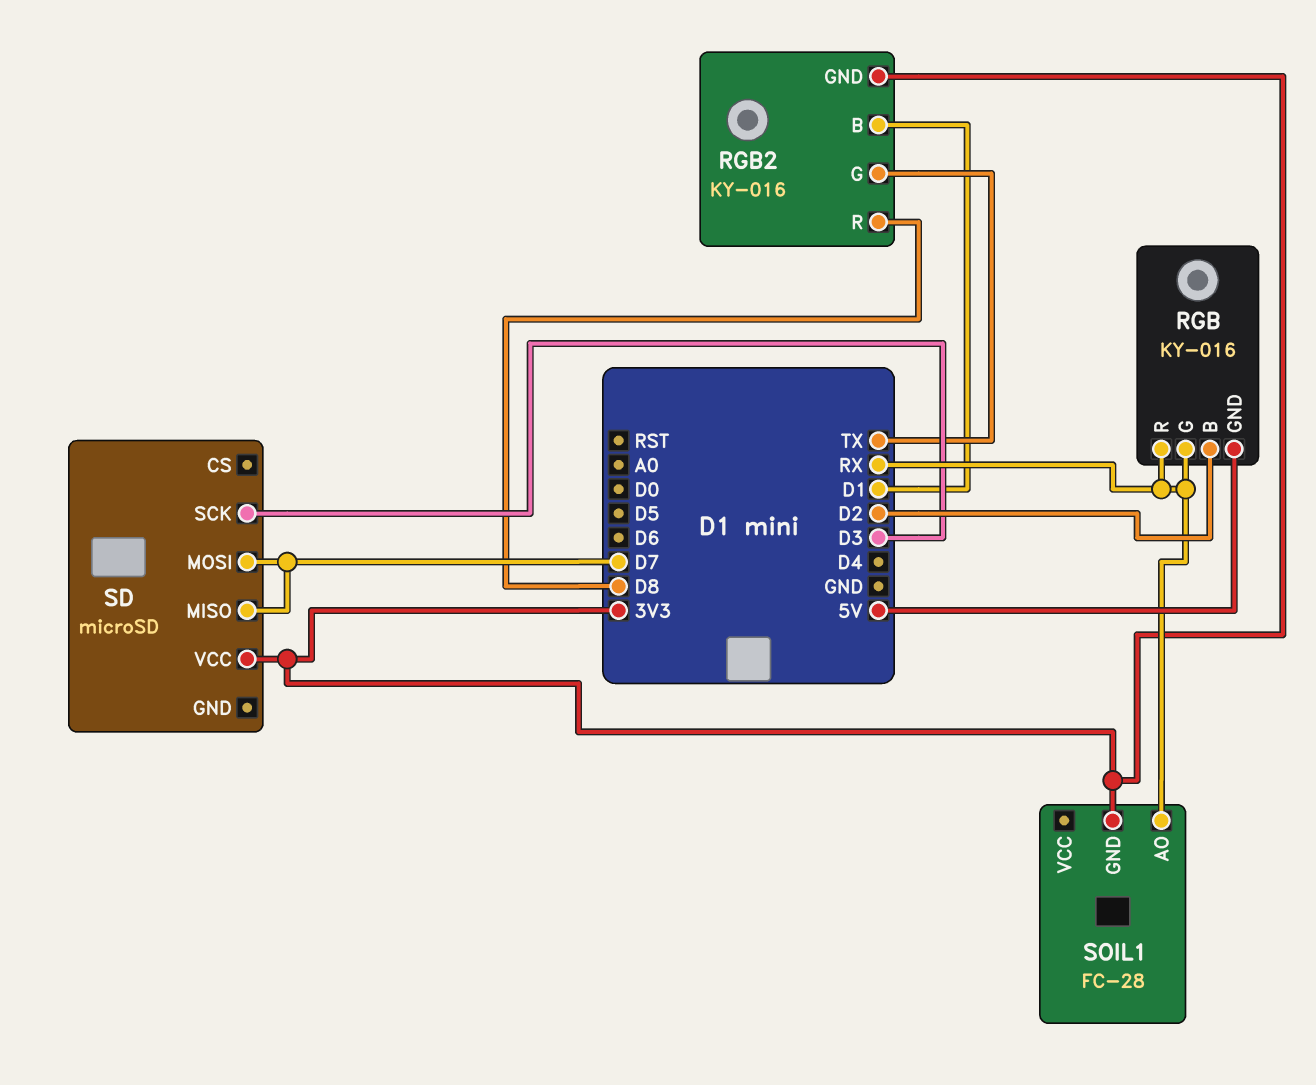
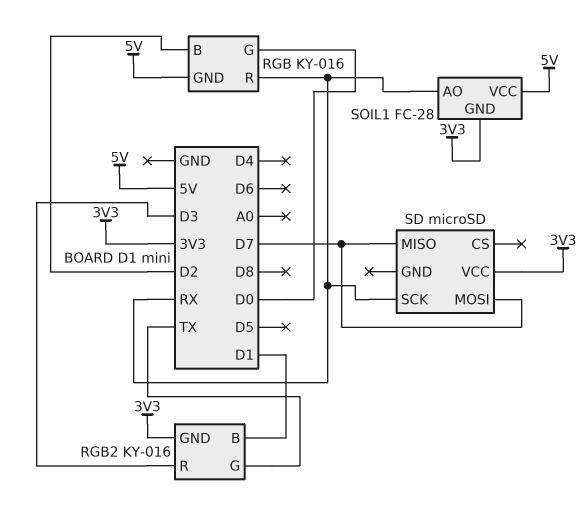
RGB pin G: RX -> D0
RGB2 pin R: D8 -> D3
SD pin SCK: D3 -> RX
SOIL1 pin VCC: none -> 5V

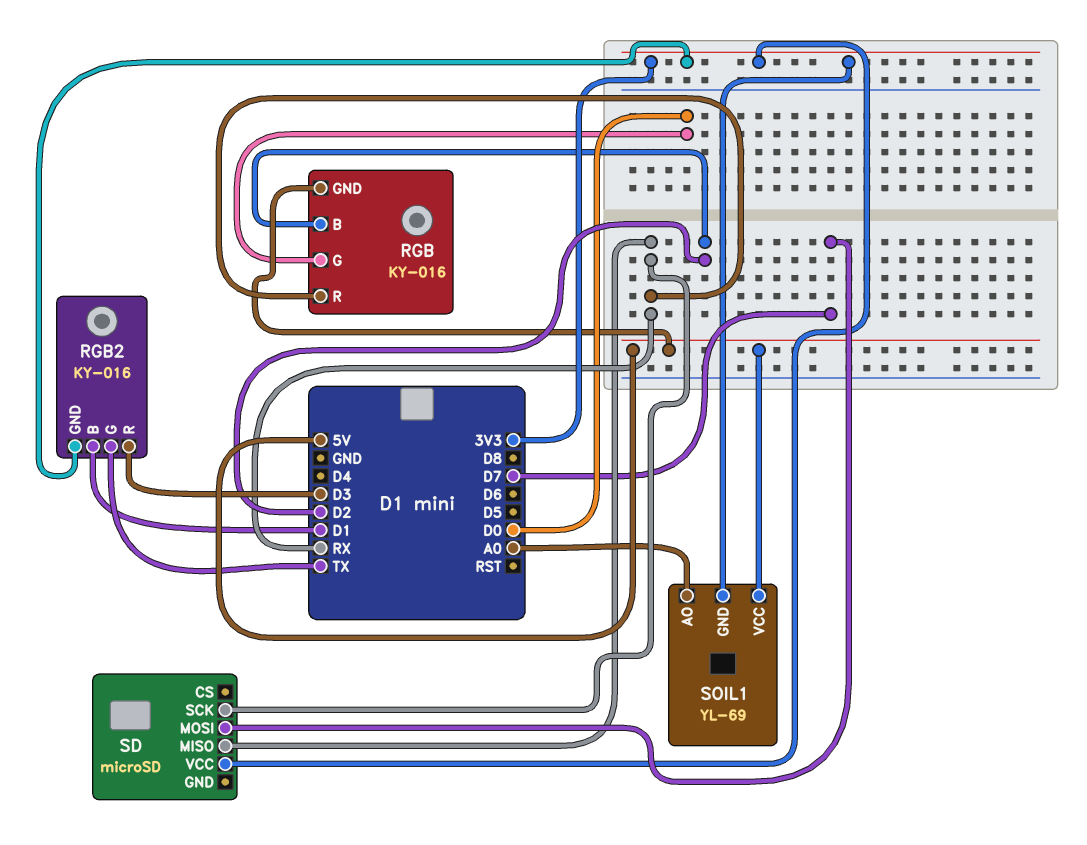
SD pin MISO: D7 -> RX
SOIL1: FC-28 -> YL-69
SOIL1 pin AO: RX -> A0

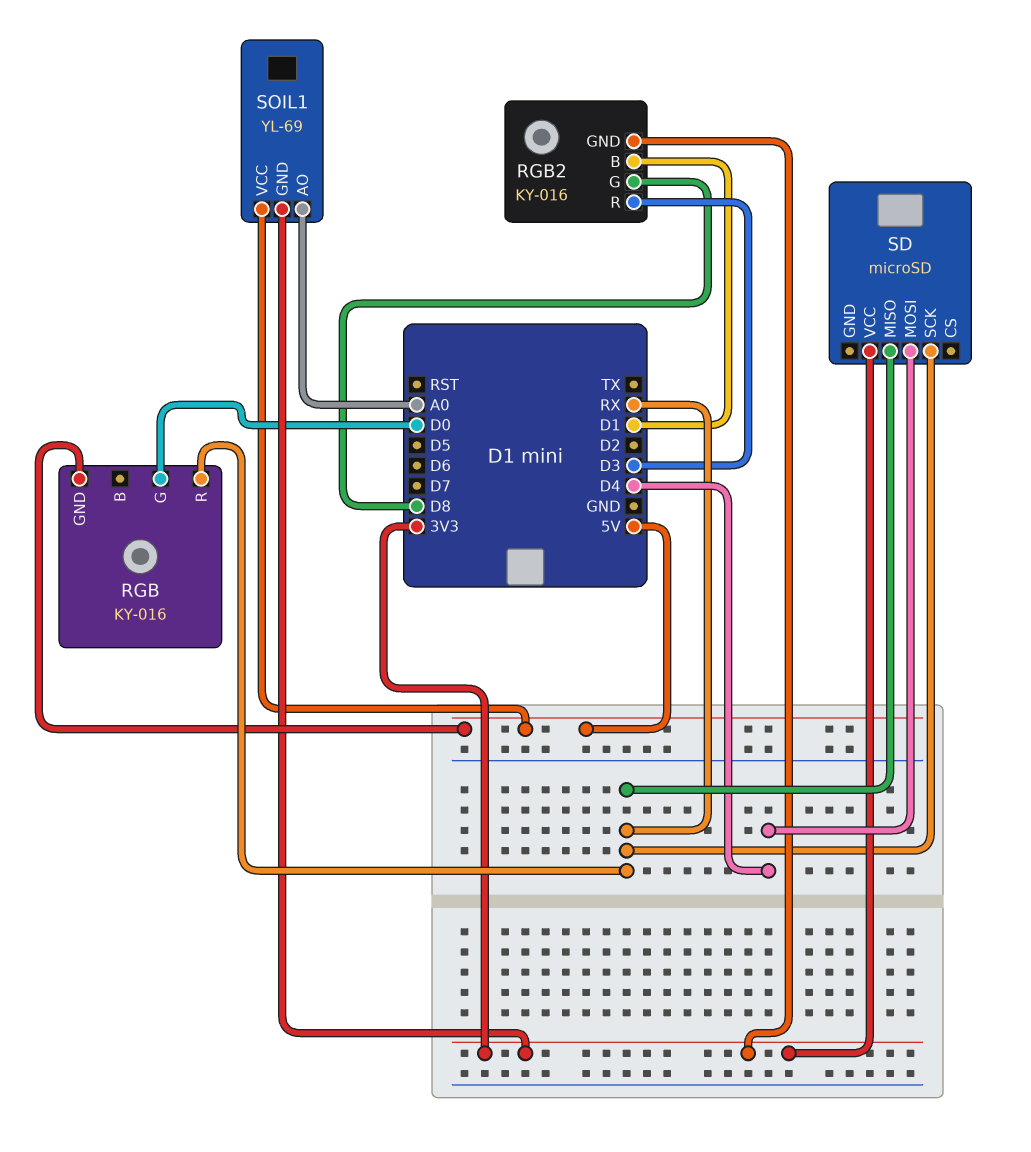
RGB pin B: D2 -> none
RGB2 pin G: TX -> D8
SD pin MOSI: D7 -> D4

